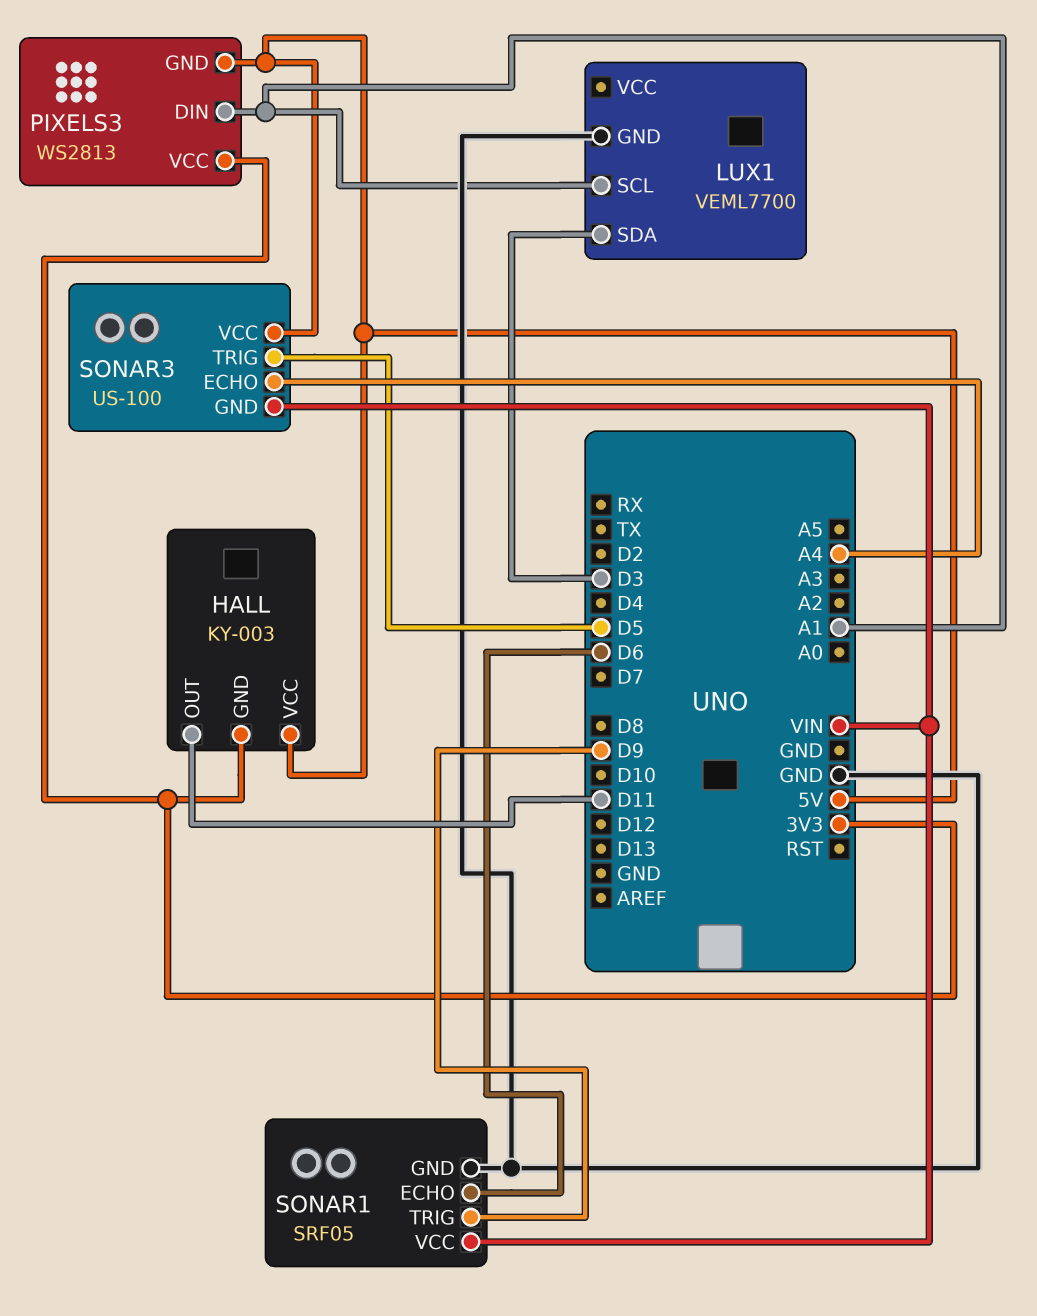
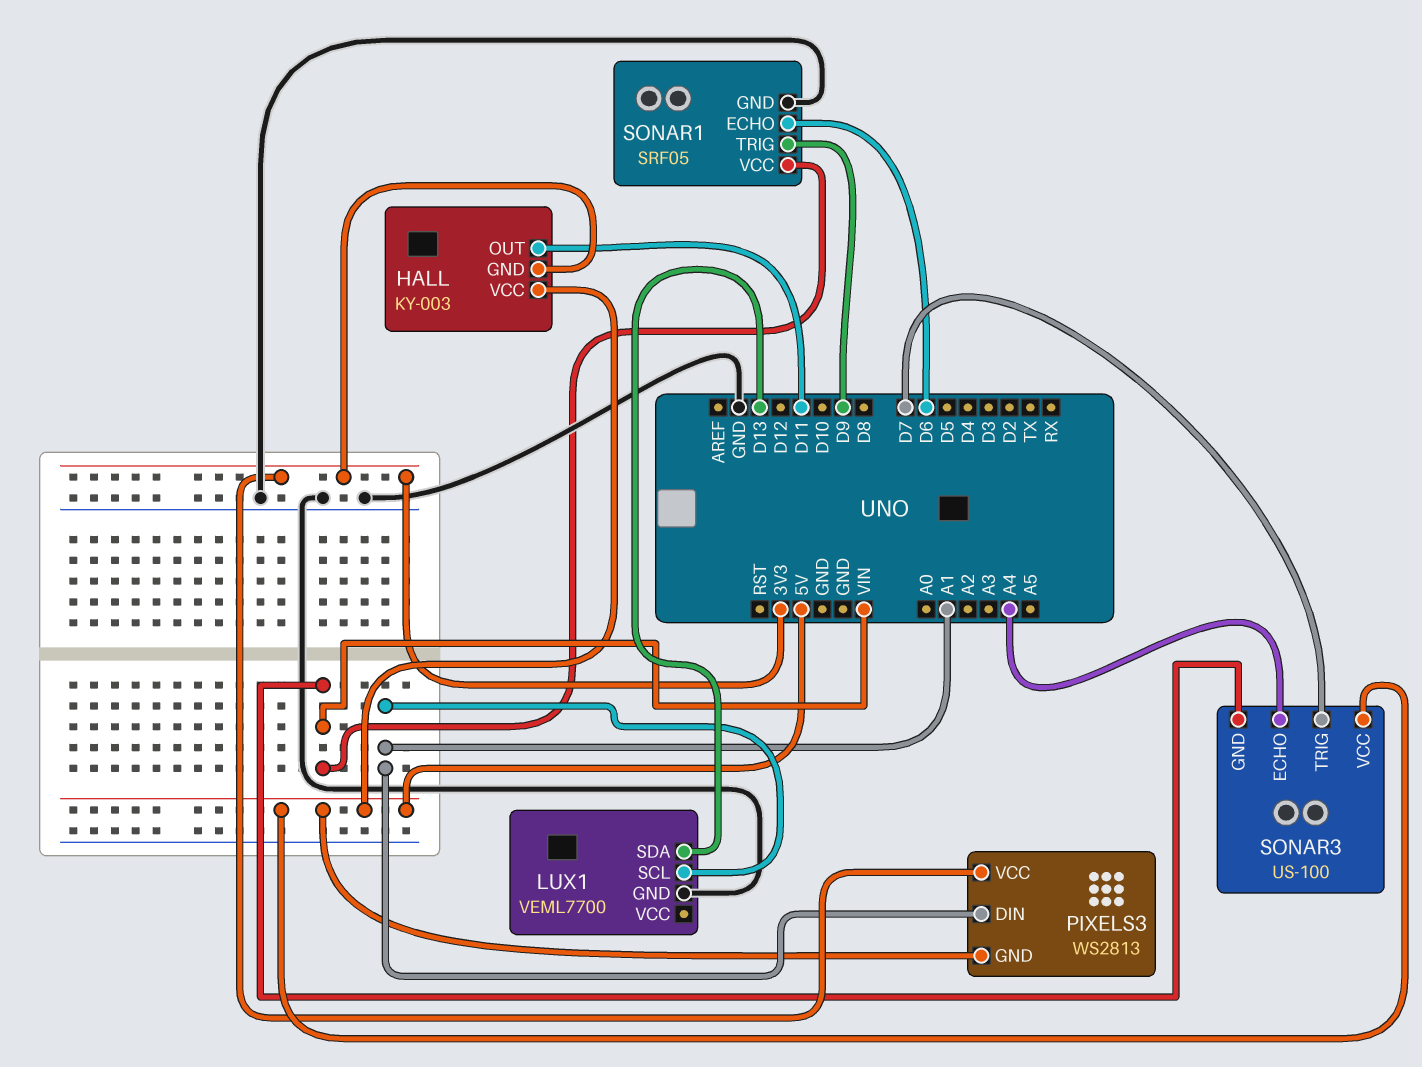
LUX1 pin SDA: D3 -> D13
SONAR3 pin TRIG: D5 -> D7

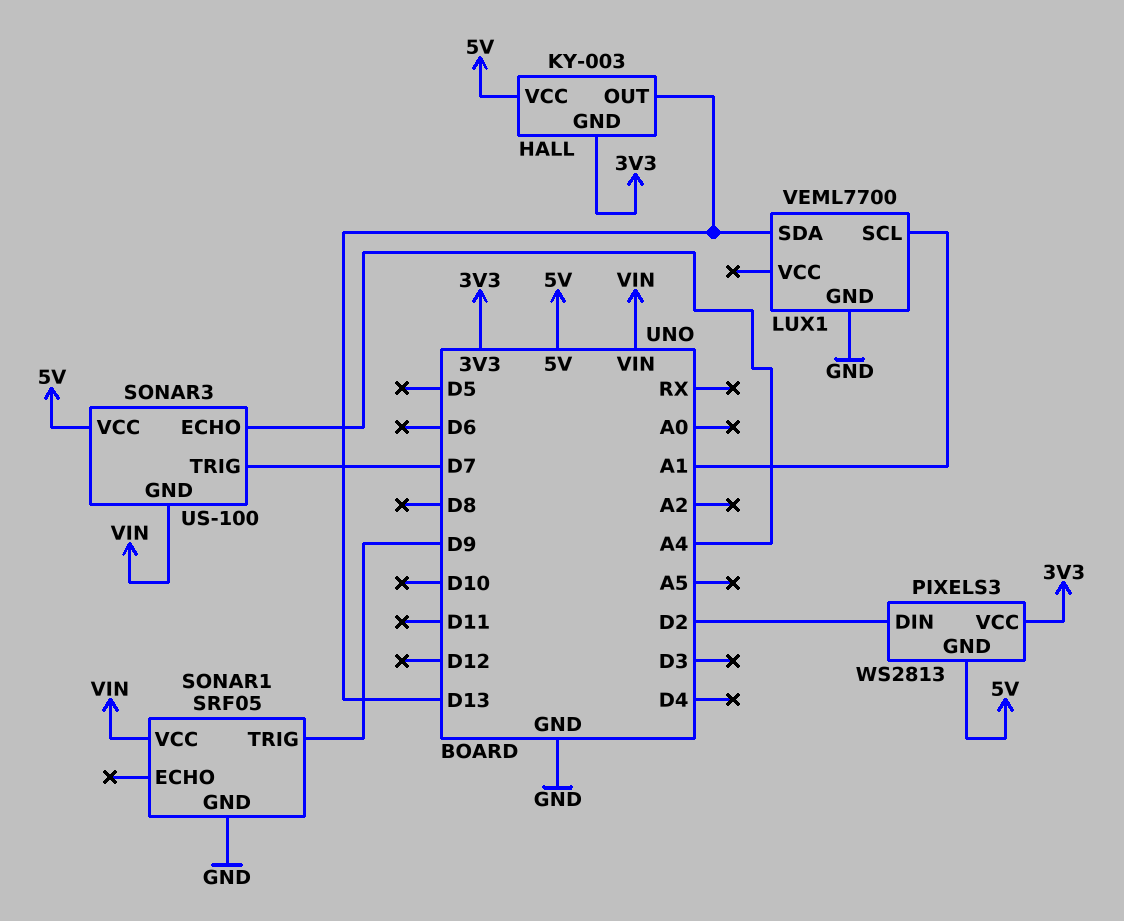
HALL pin OUT: D11 -> D13
PIXELS3 pin DIN: A1 -> D2
SONAR1 pin ECHO: D6 -> none

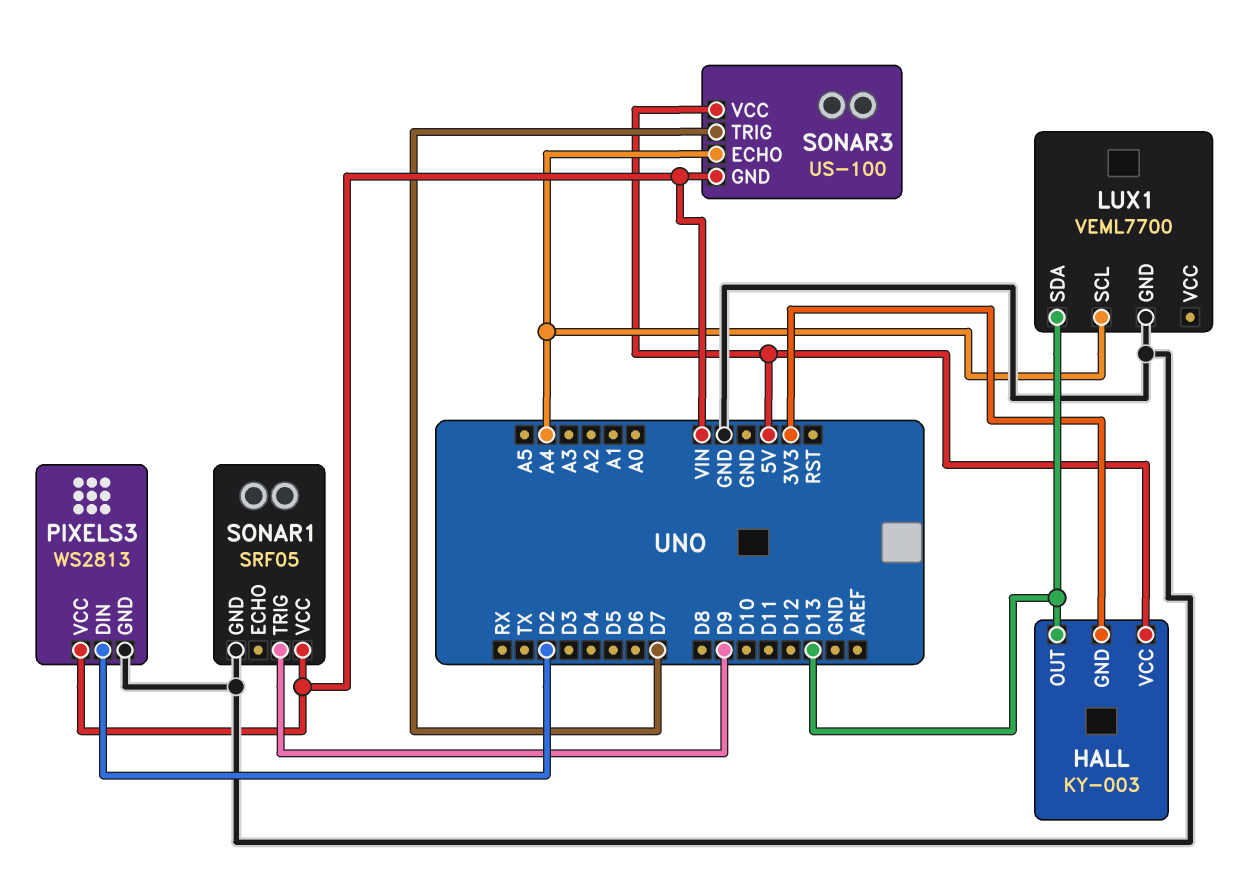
LUX1 pin SCL: A1 -> A4
PIXELS3 pin GND: 5V -> GND
PIXELS3 pin VCC: 3V3 -> VIN

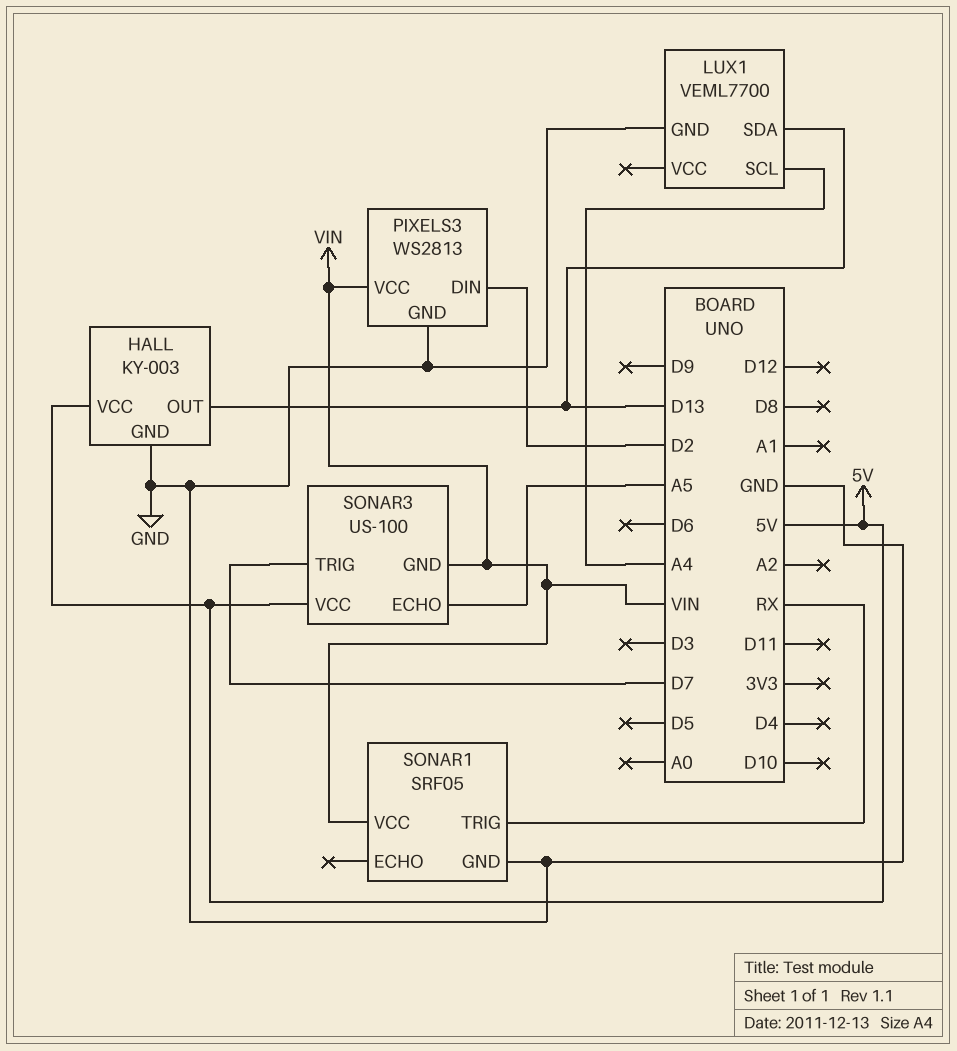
HALL pin GND: 3V3 -> GND
SONAR1 pin TRIG: D9 -> RX
SONAR3 pin ECHO: A4 -> A5

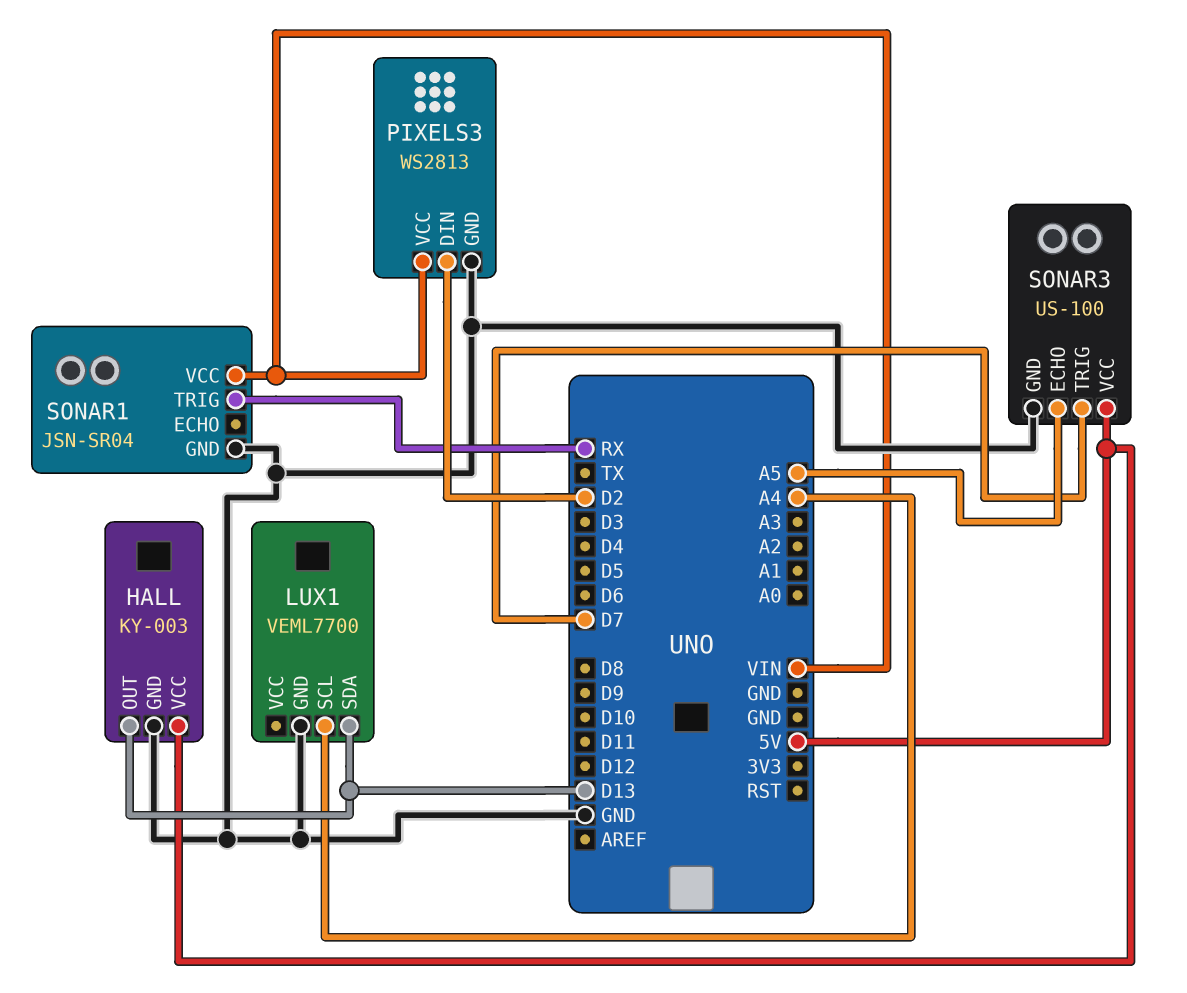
SONAR1: SRF05 -> JSN-SR04
SONAR3 pin GND: VIN -> GND

